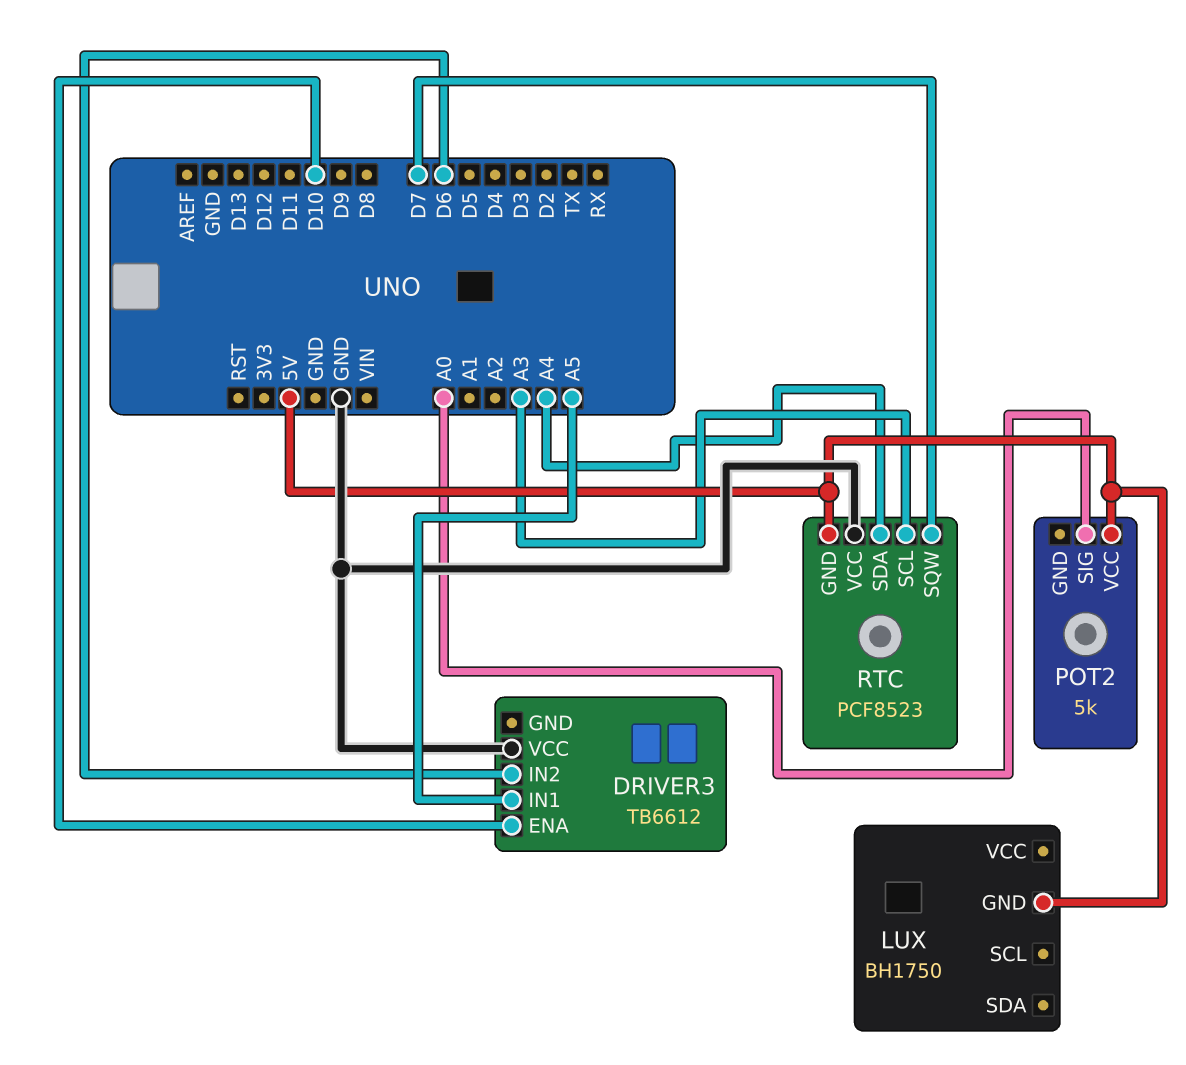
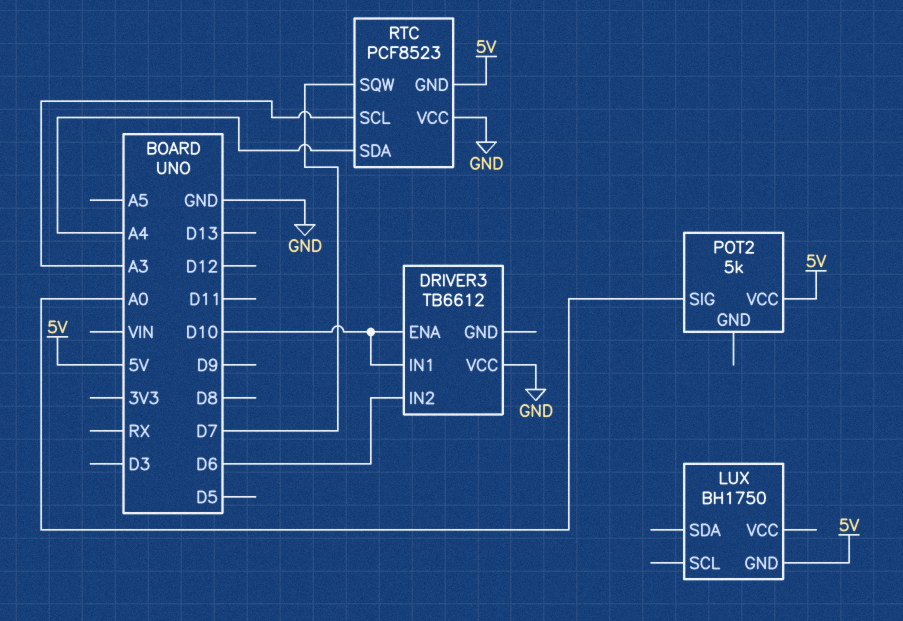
DRIVER3 pin IN1: A5 -> D10

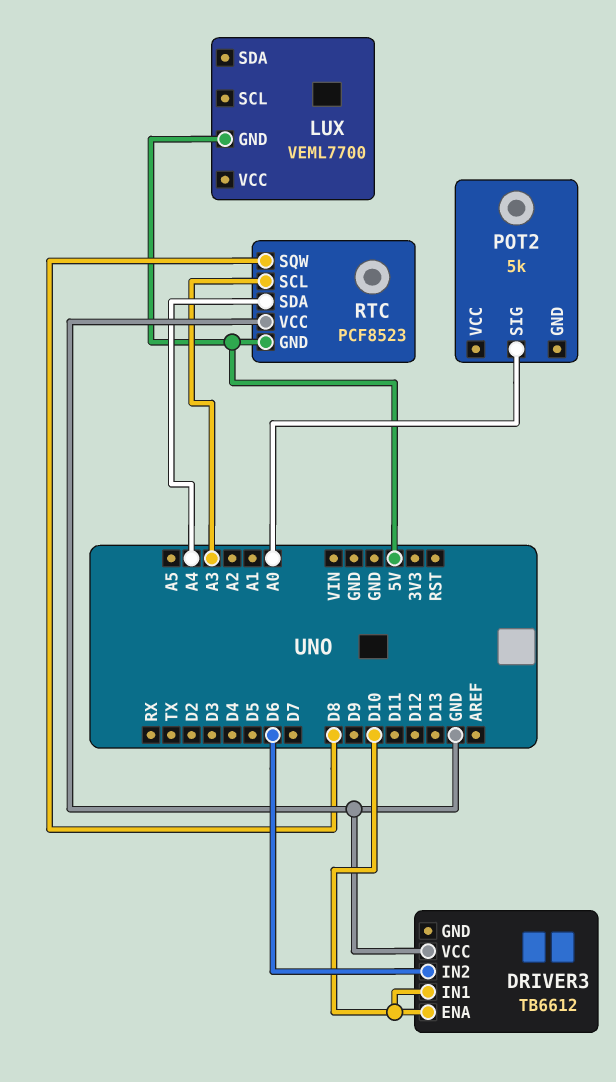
LUX: BH1750 -> VEML7700
POT2 pin VCC: 5V -> none
RTC pin SQW: D7 -> D8

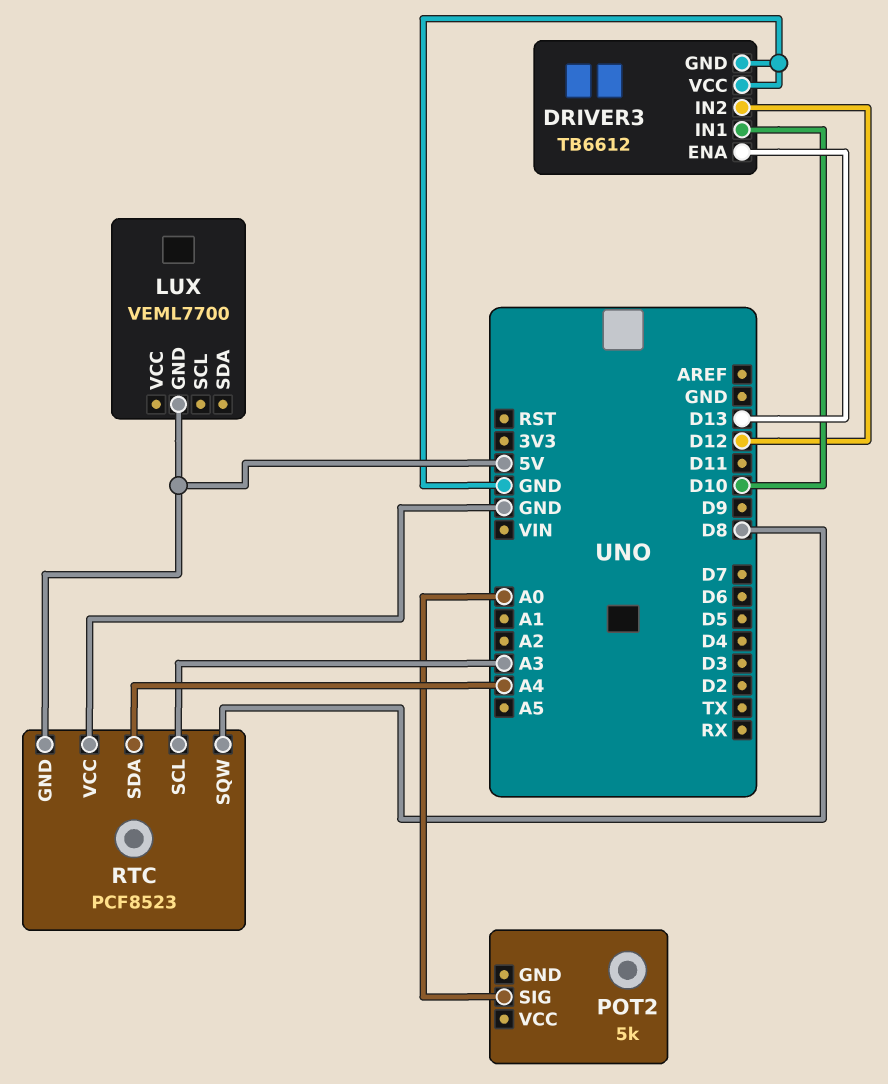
DRIVER3 pin ENA: D10 -> D13
DRIVER3 pin GND: none -> GND
DRIVER3 pin IN2: D6 -> D12

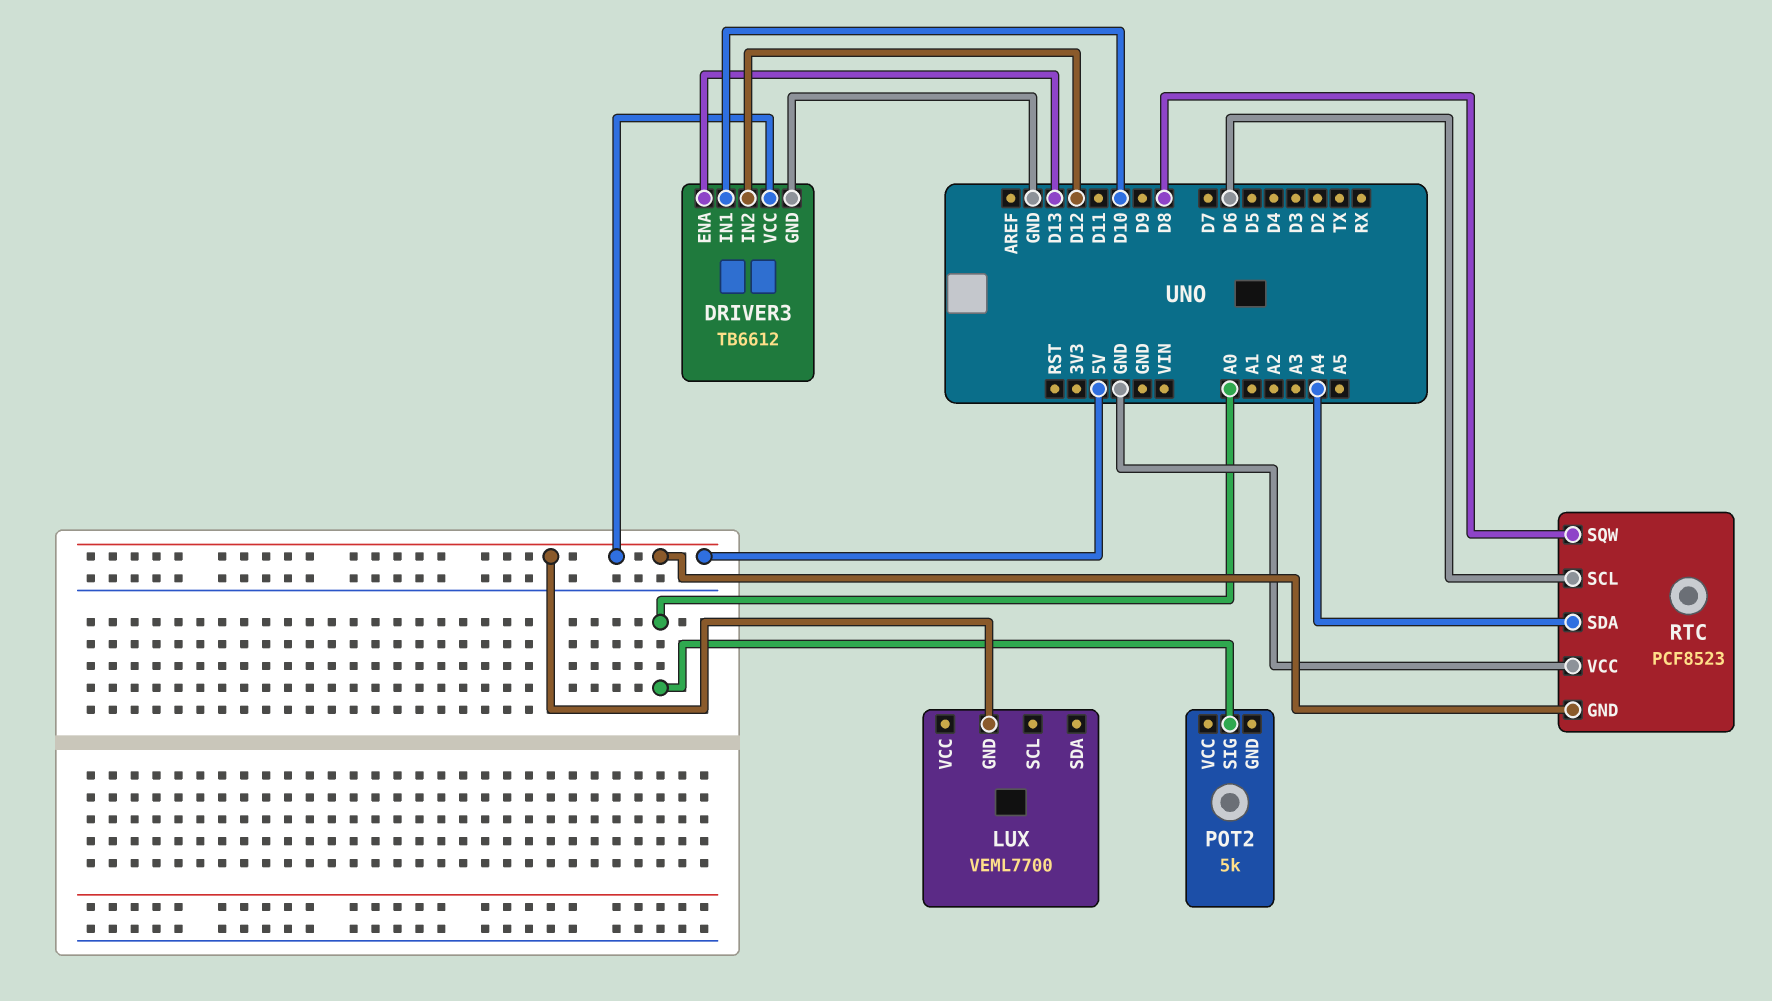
DRIVER3 pin VCC: GND -> 5V
RTC pin SCL: A3 -> D6

